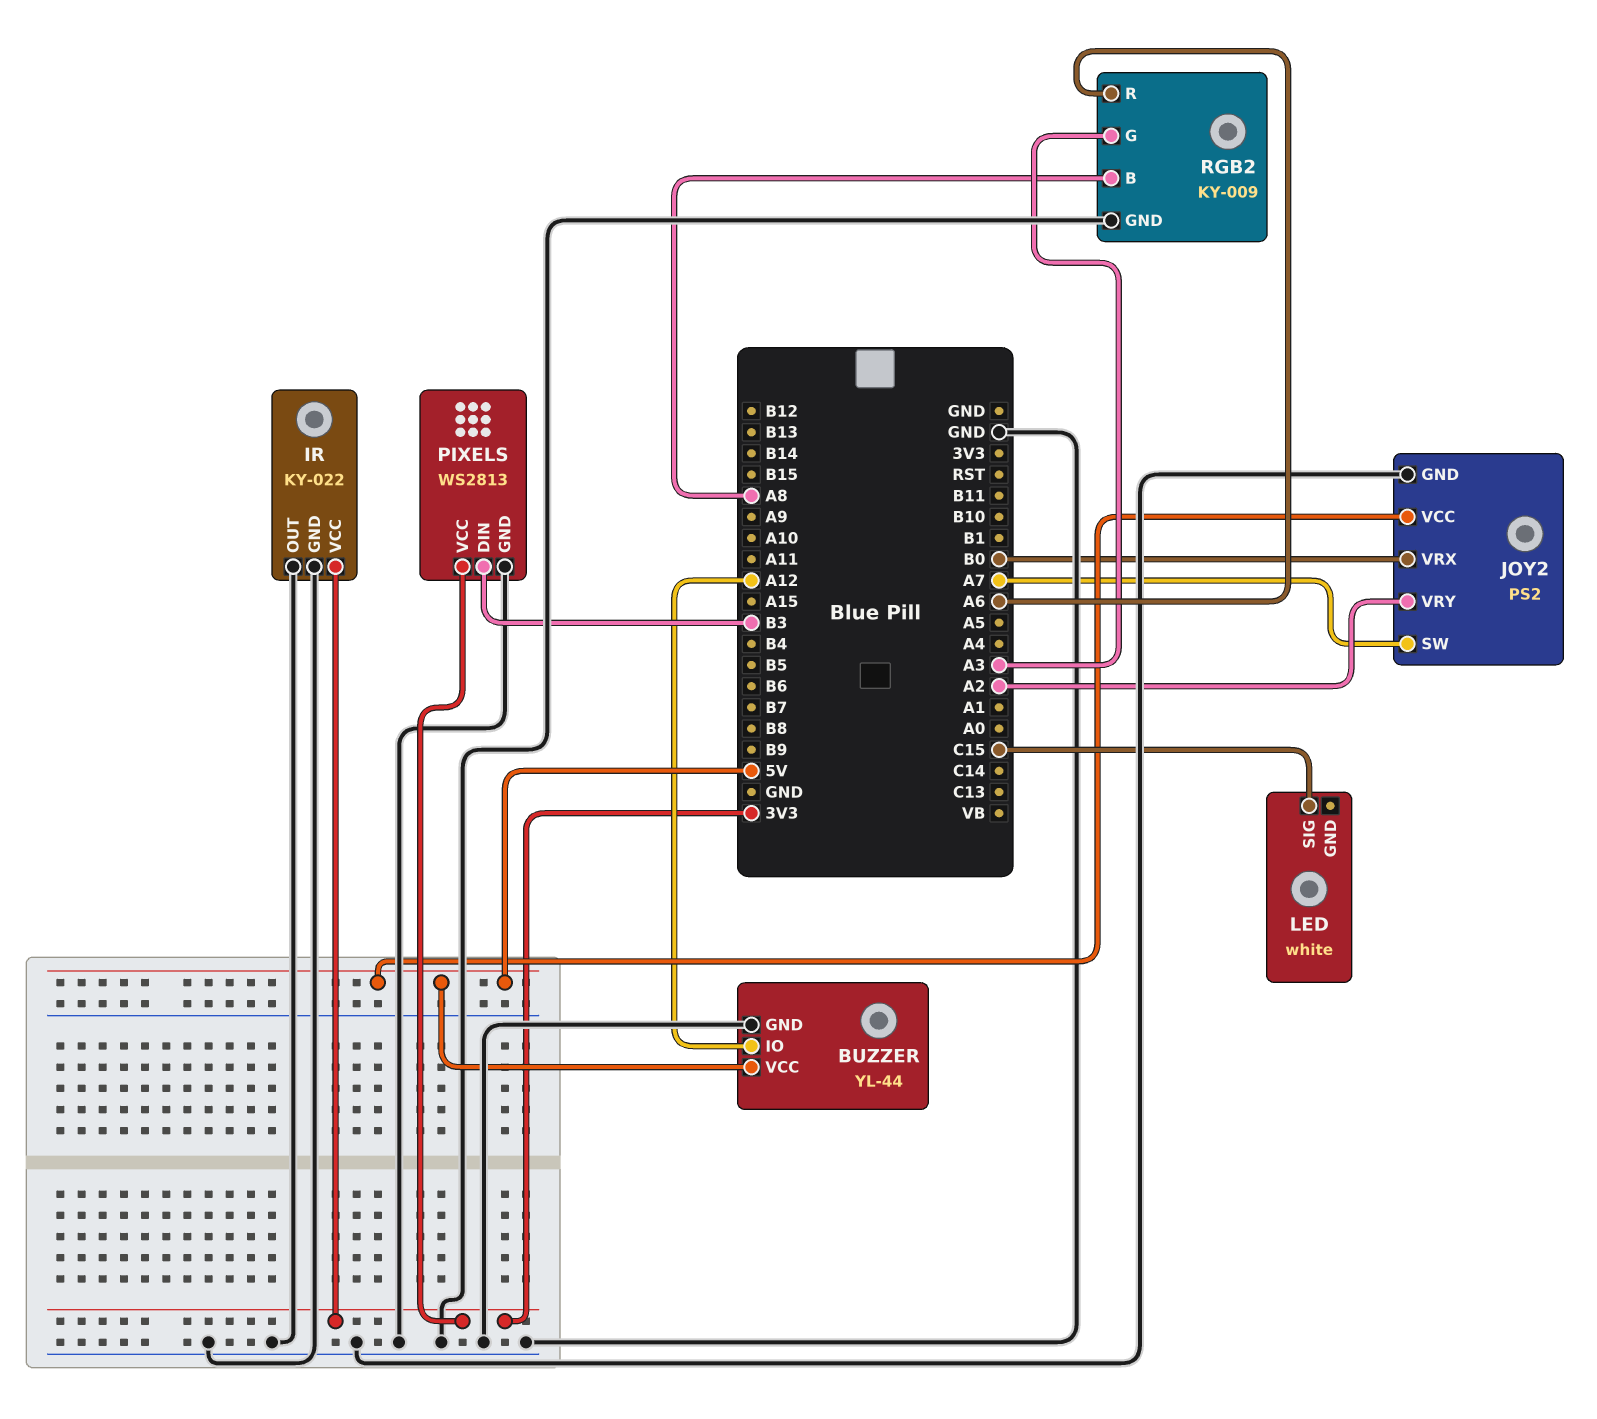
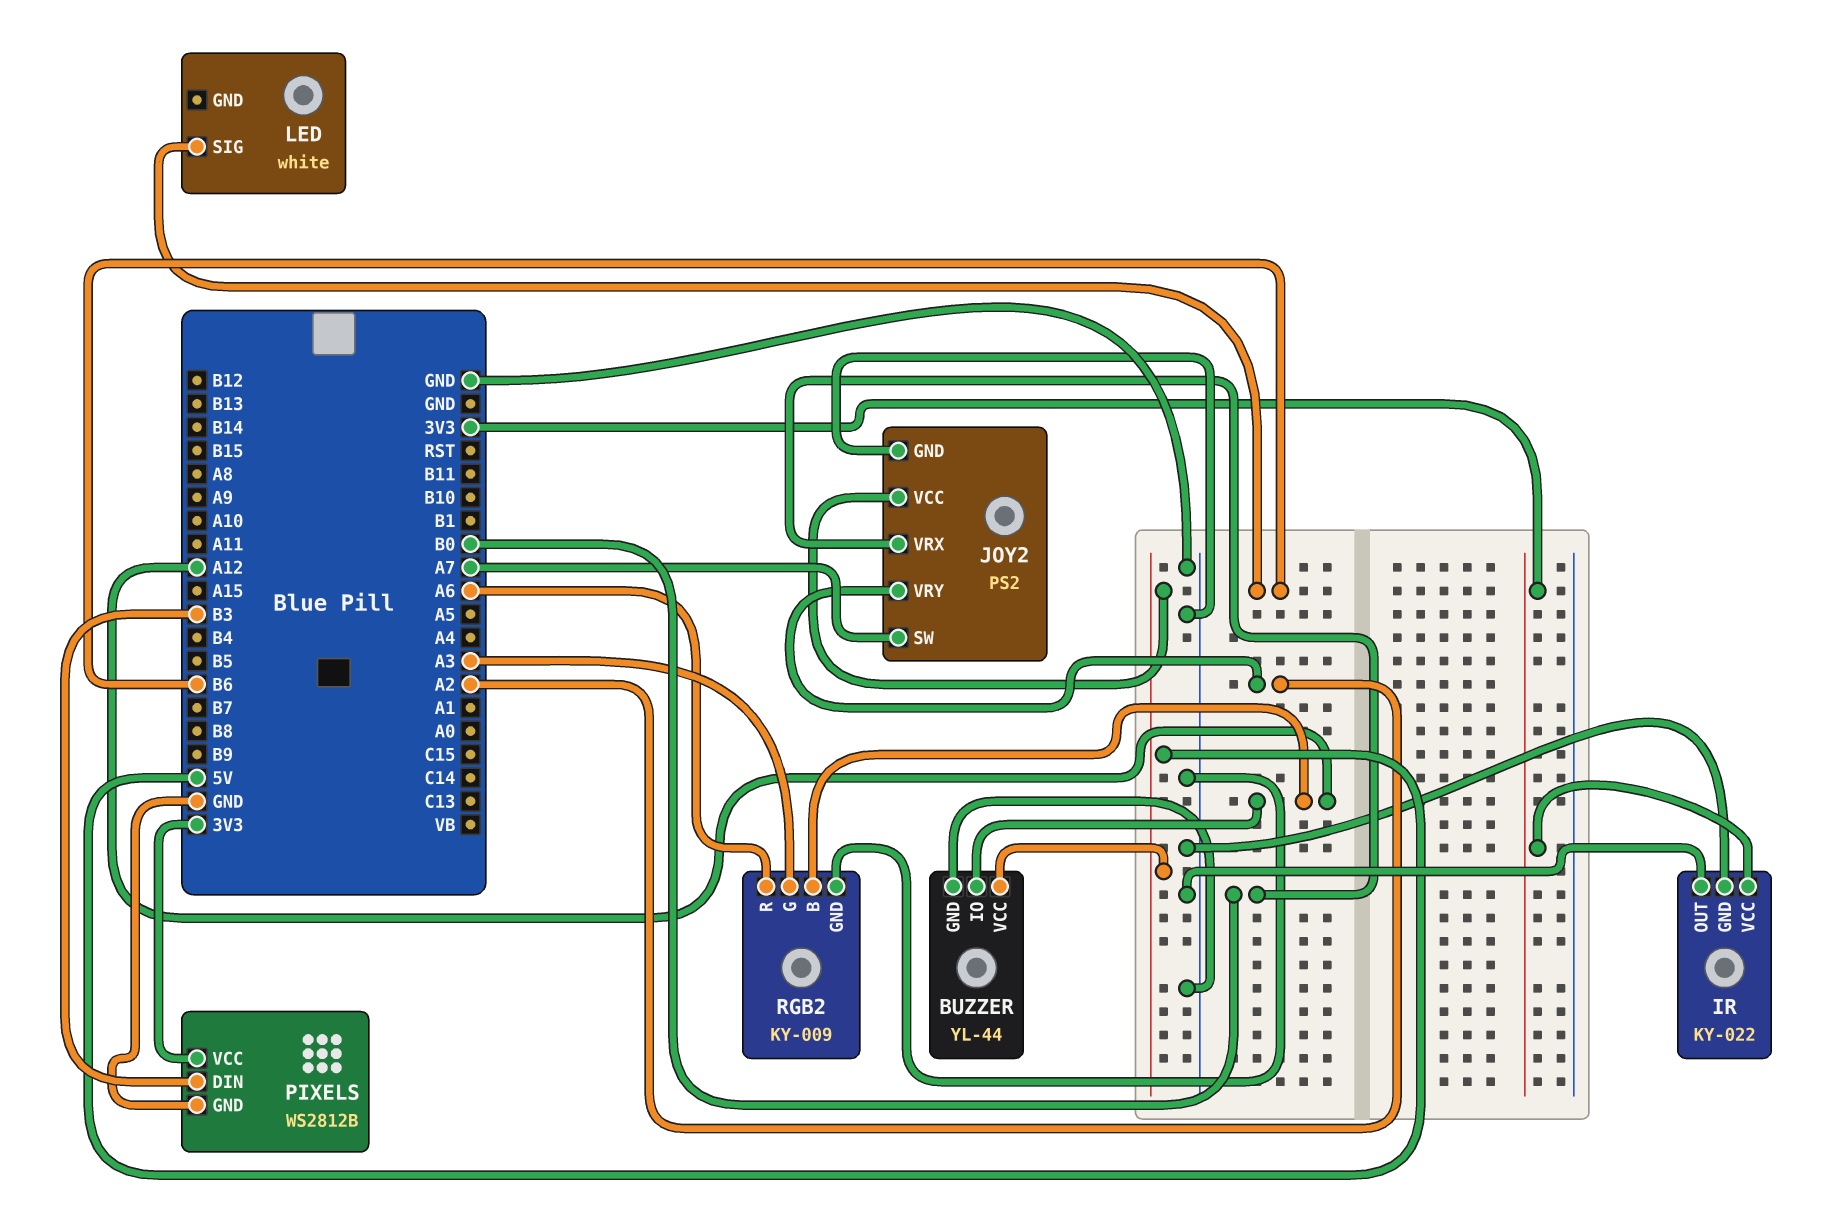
LED pin SIG: C15 -> B6
PIXELS: WS2813 -> WS2812B
RGB2 pin B: A8 -> A12

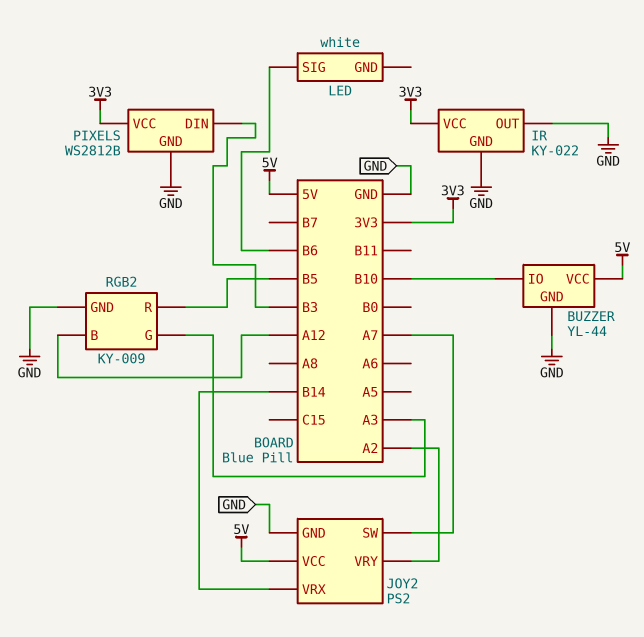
BUZZER pin IO: A12 -> B10
JOY2 pin VRX: B0 -> B14
RGB2 pin R: A6 -> B5

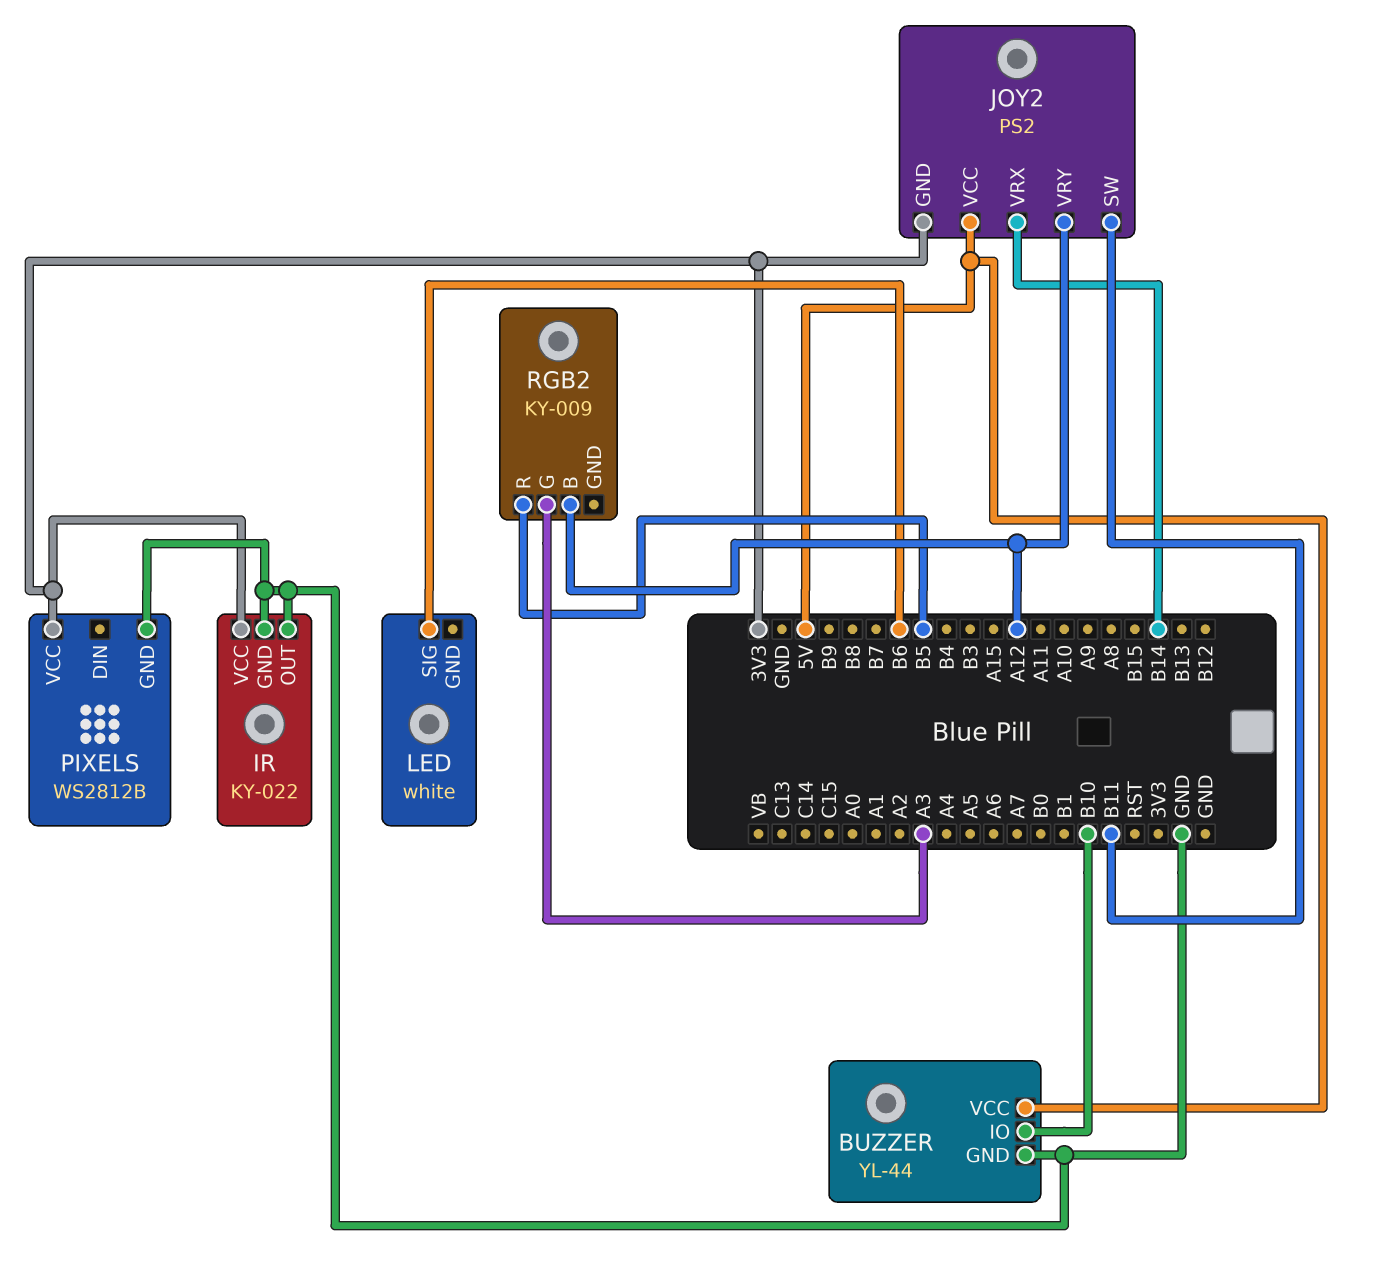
JOY2 pin GND: GND -> 3V3
JOY2 pin SW: A7 -> B11
JOY2 pin VRY: A2 -> A12
PIXELS pin DIN: B3 -> none
RGB2 pin GND: GND -> none

